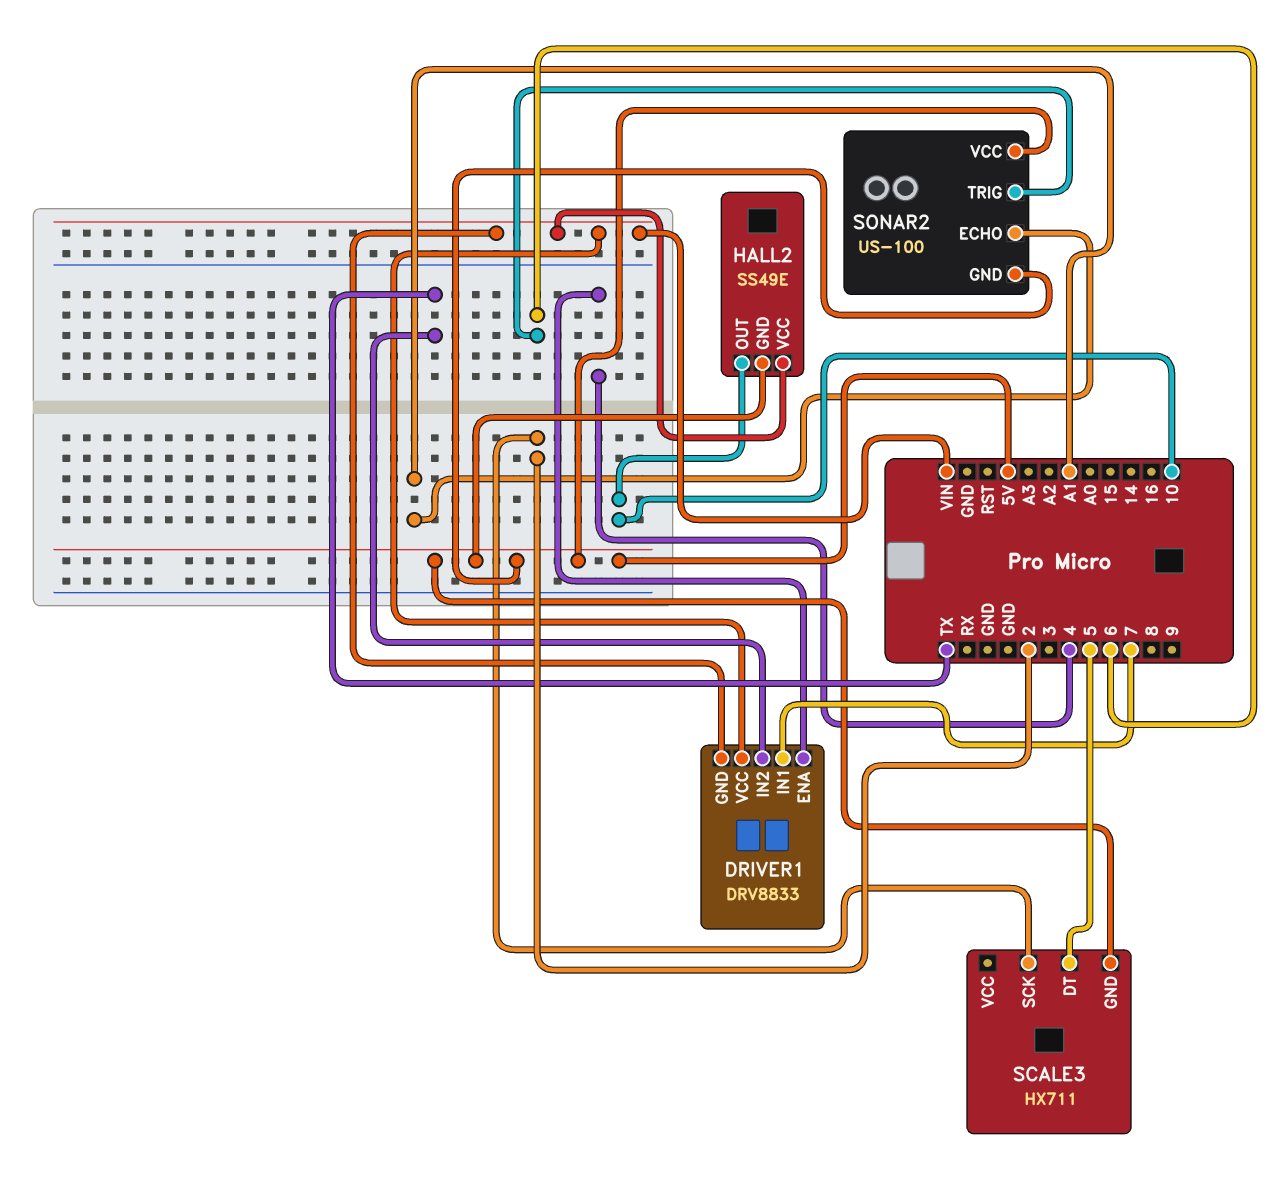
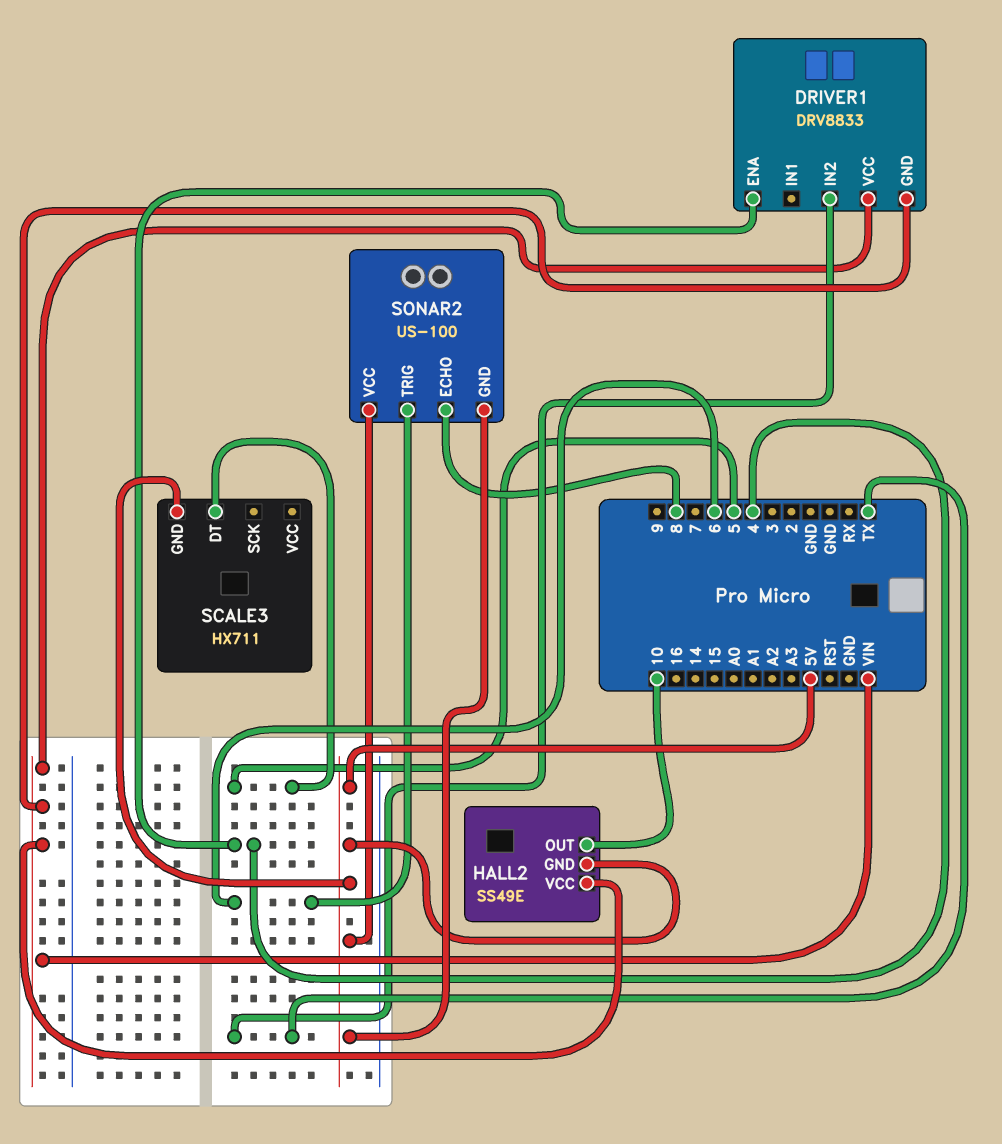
DRIVER1 pin IN1: 7 -> none
SCALE3 pin SCK: 2 -> none
SONAR2 pin ECHO: A1 -> 8

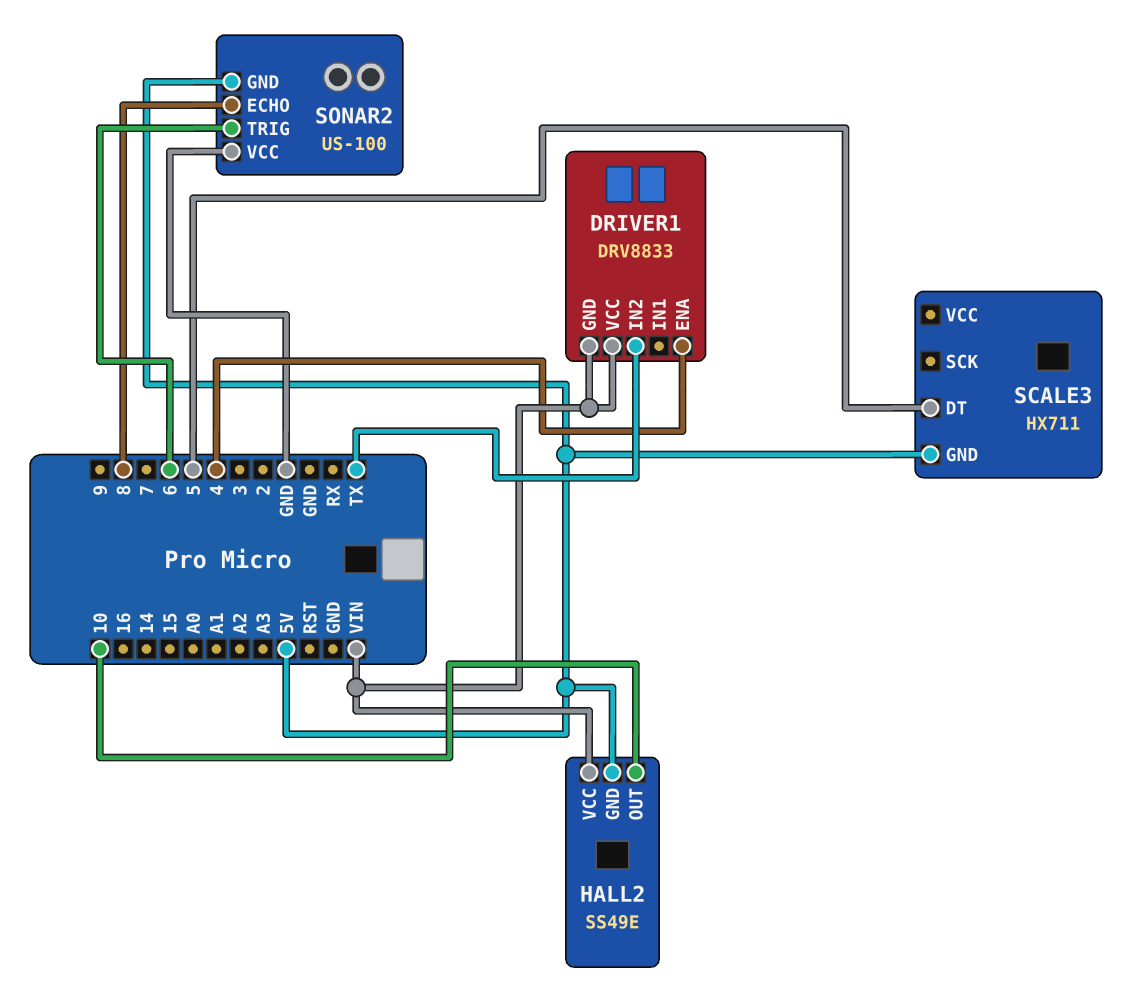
SONAR2 pin VCC: 5V -> GND

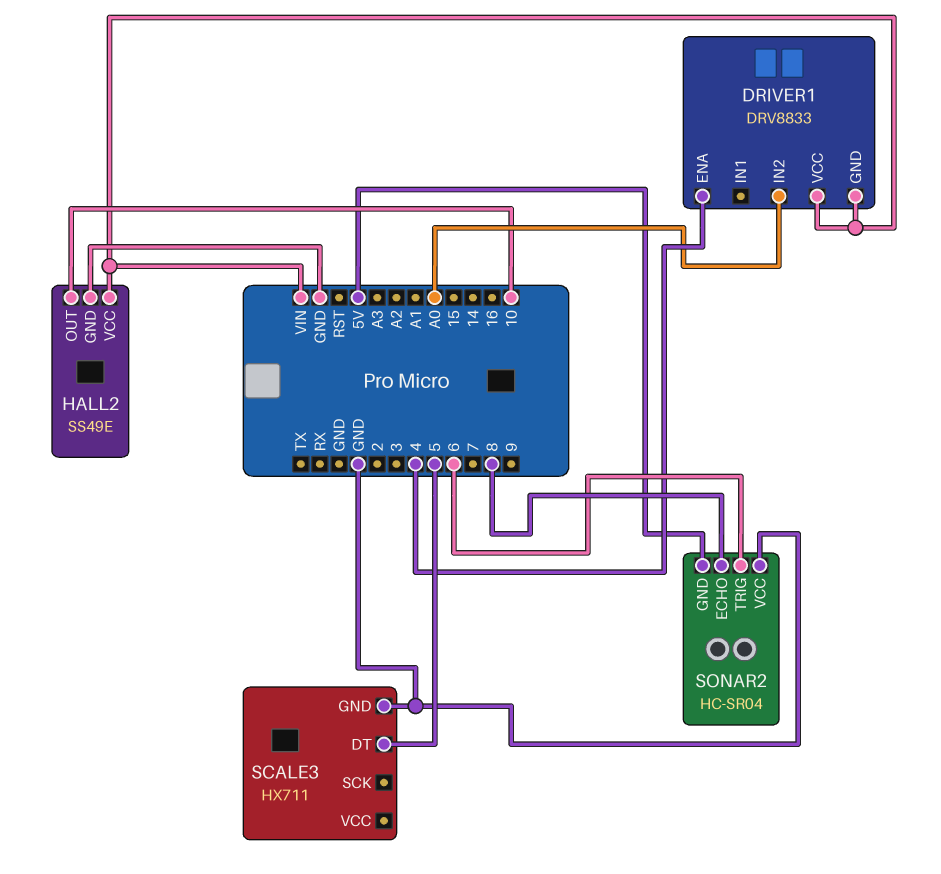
DRIVER1 pin IN2: TX -> A0
HALL2 pin GND: 5V -> GND
SCALE3 pin GND: 5V -> GND
SONAR2: US-100 -> HC-SR04

